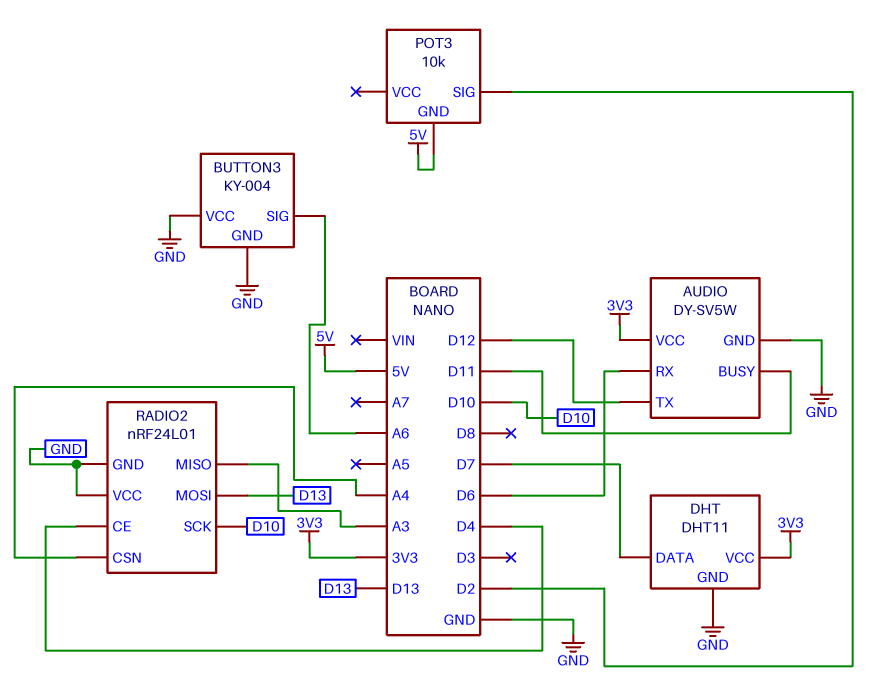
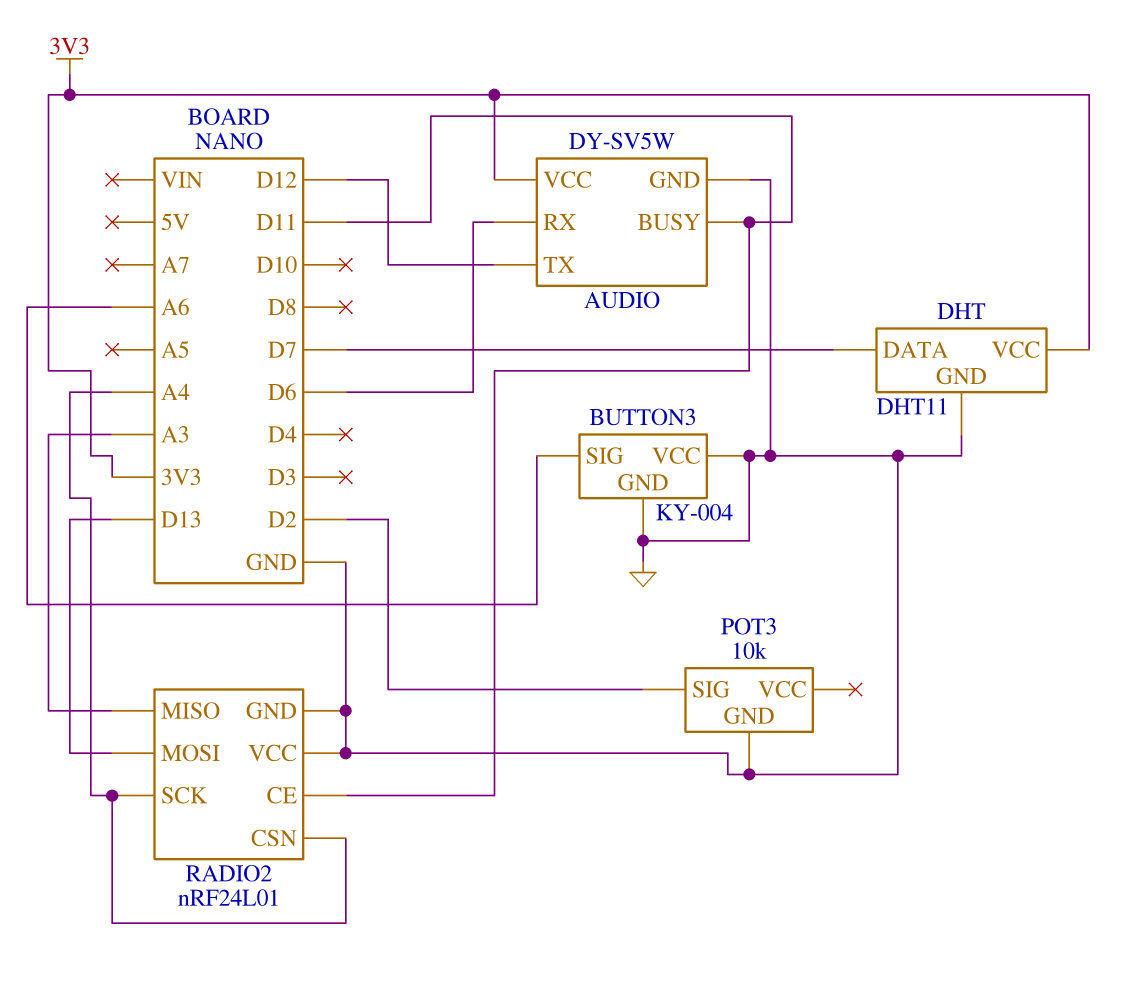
POT3 pin GND: 5V -> GND
RADIO2 pin CE: D4 -> D11
RADIO2 pin SCK: D10 -> A4

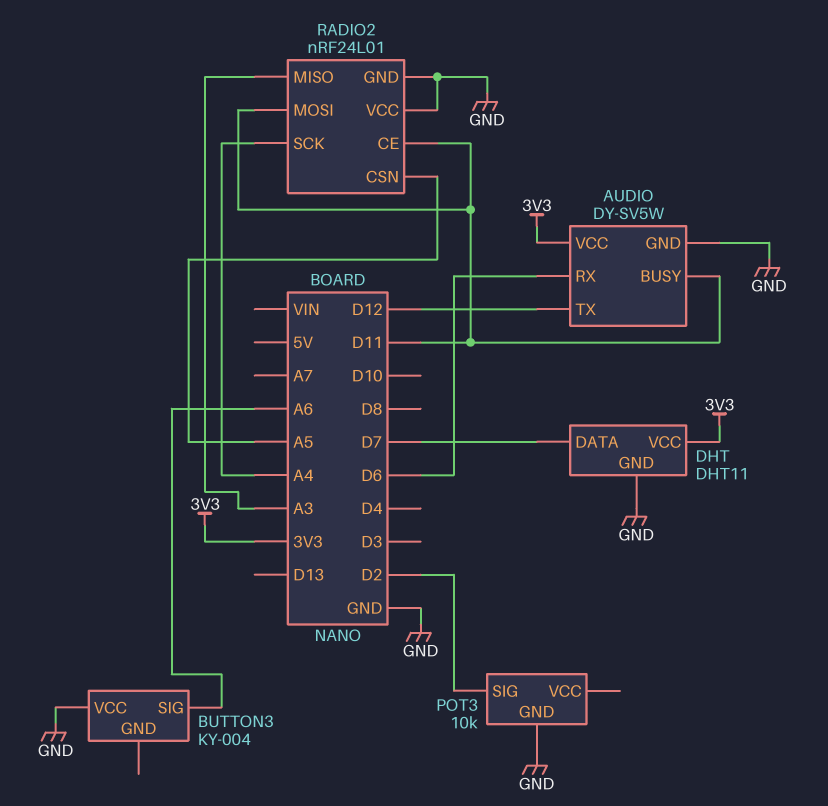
BUTTON3 pin GND: GND -> none
RADIO2 pin CSN: A4 -> A5
RADIO2 pin MOSI: D13 -> D11

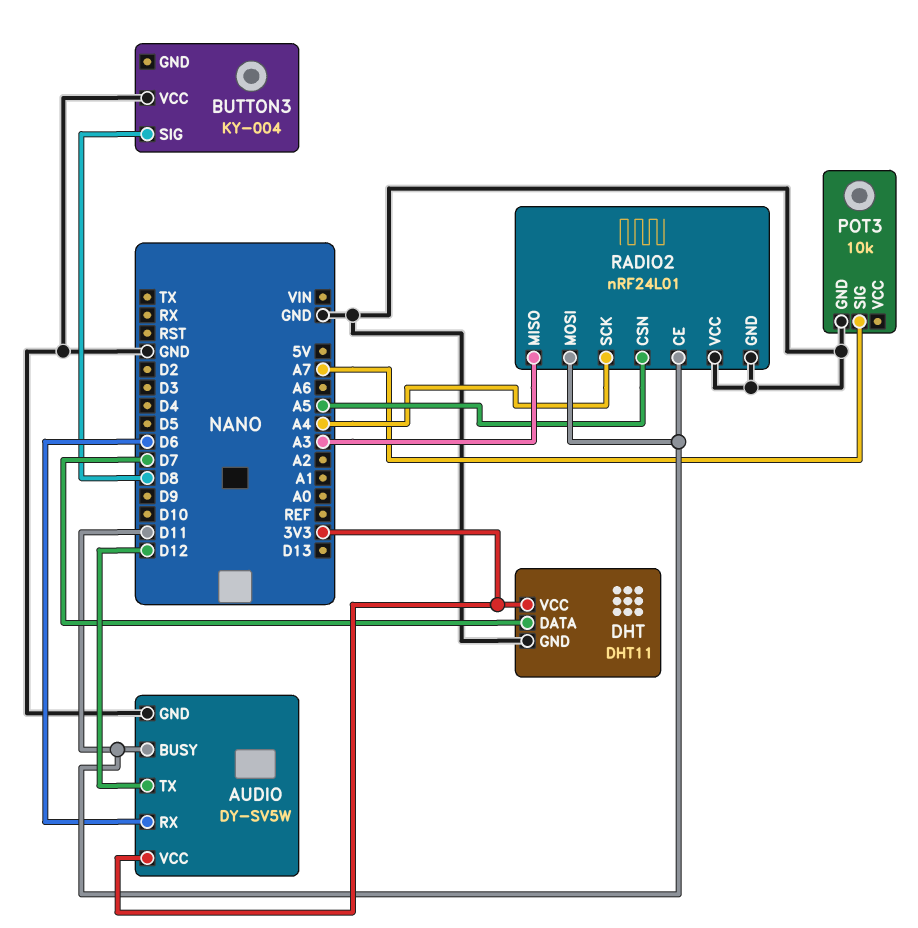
BUTTON3 pin SIG: A6 -> D8
POT3 pin SIG: D2 -> A7

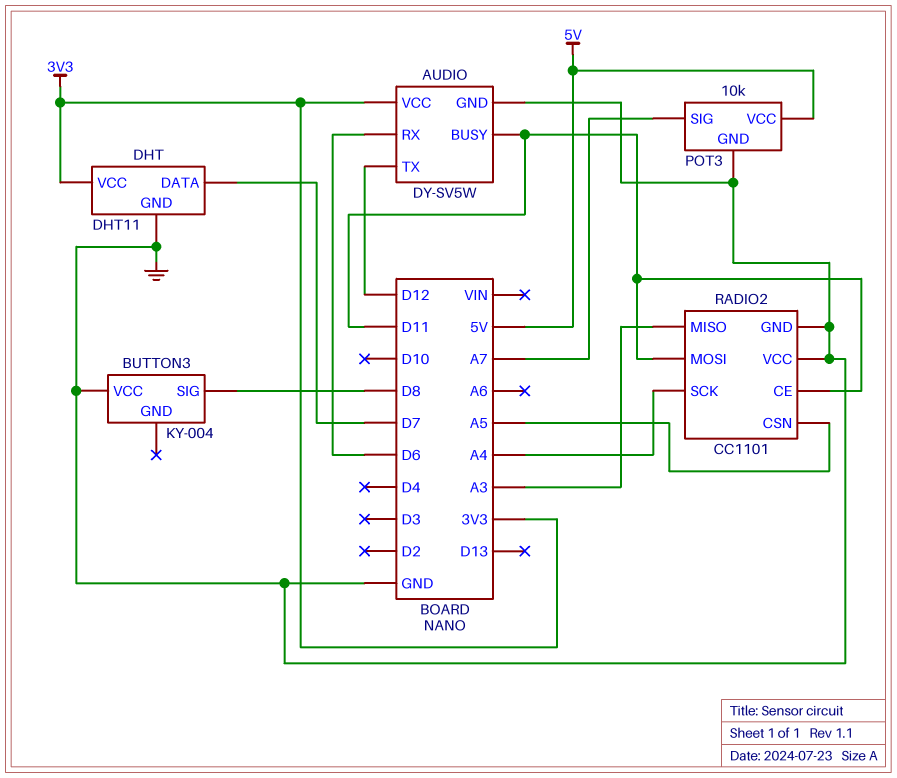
POT3 pin VCC: none -> 5V
RADIO2: nRF24L01 -> CC1101

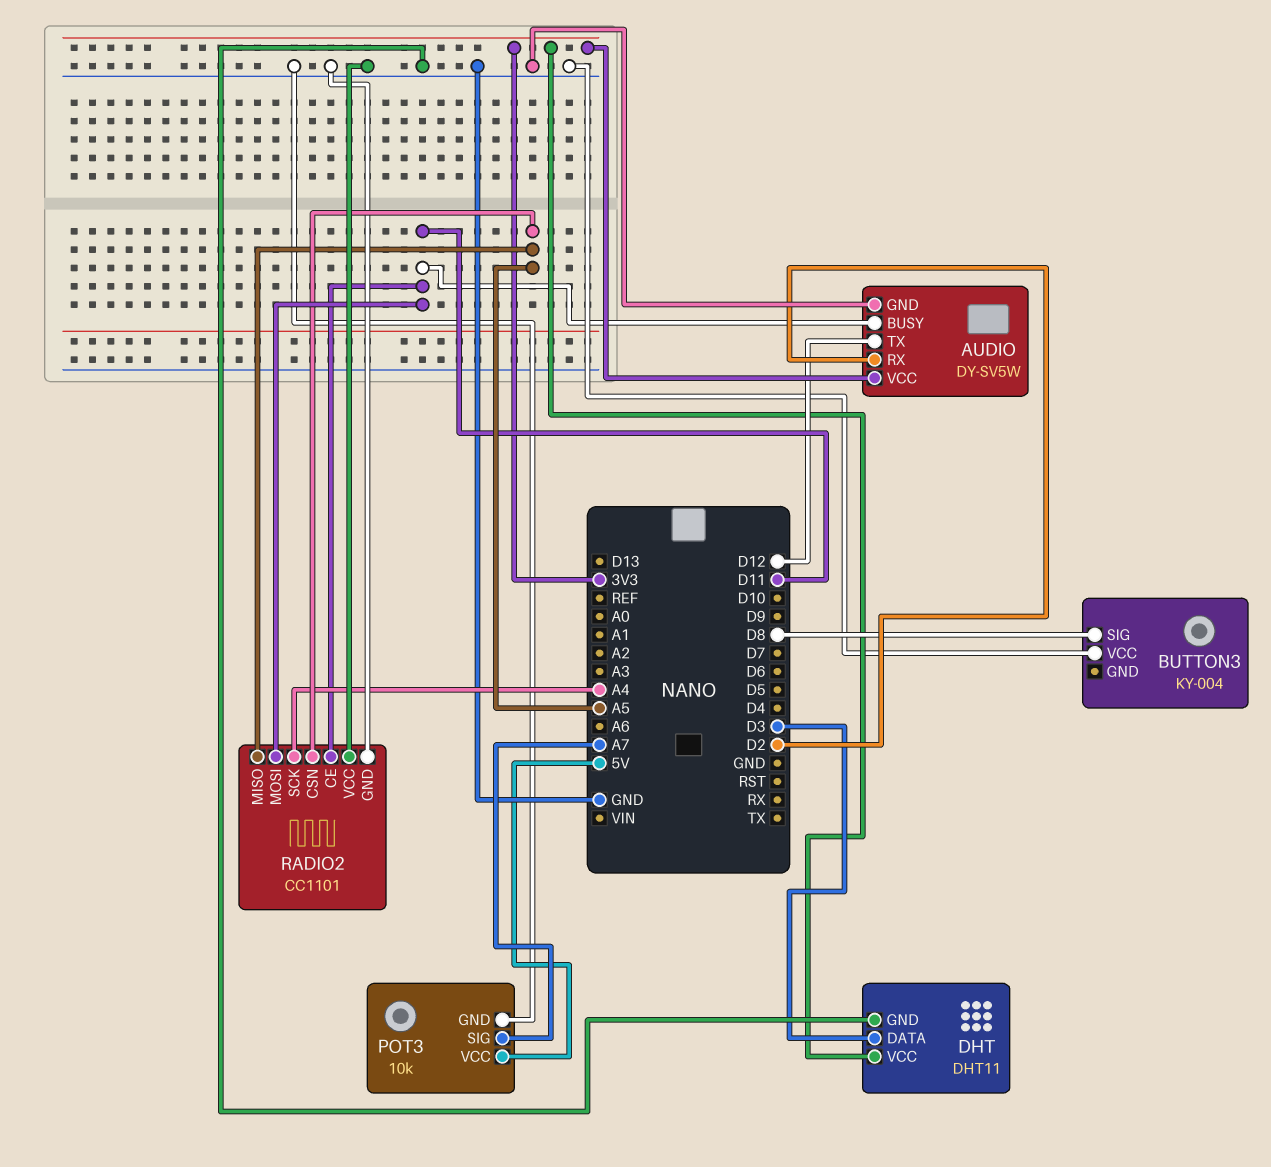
AUDIO pin RX: D6 -> D2
DHT pin DATA: D7 -> D3
RADIO2 pin MISO: A3 -> A5

